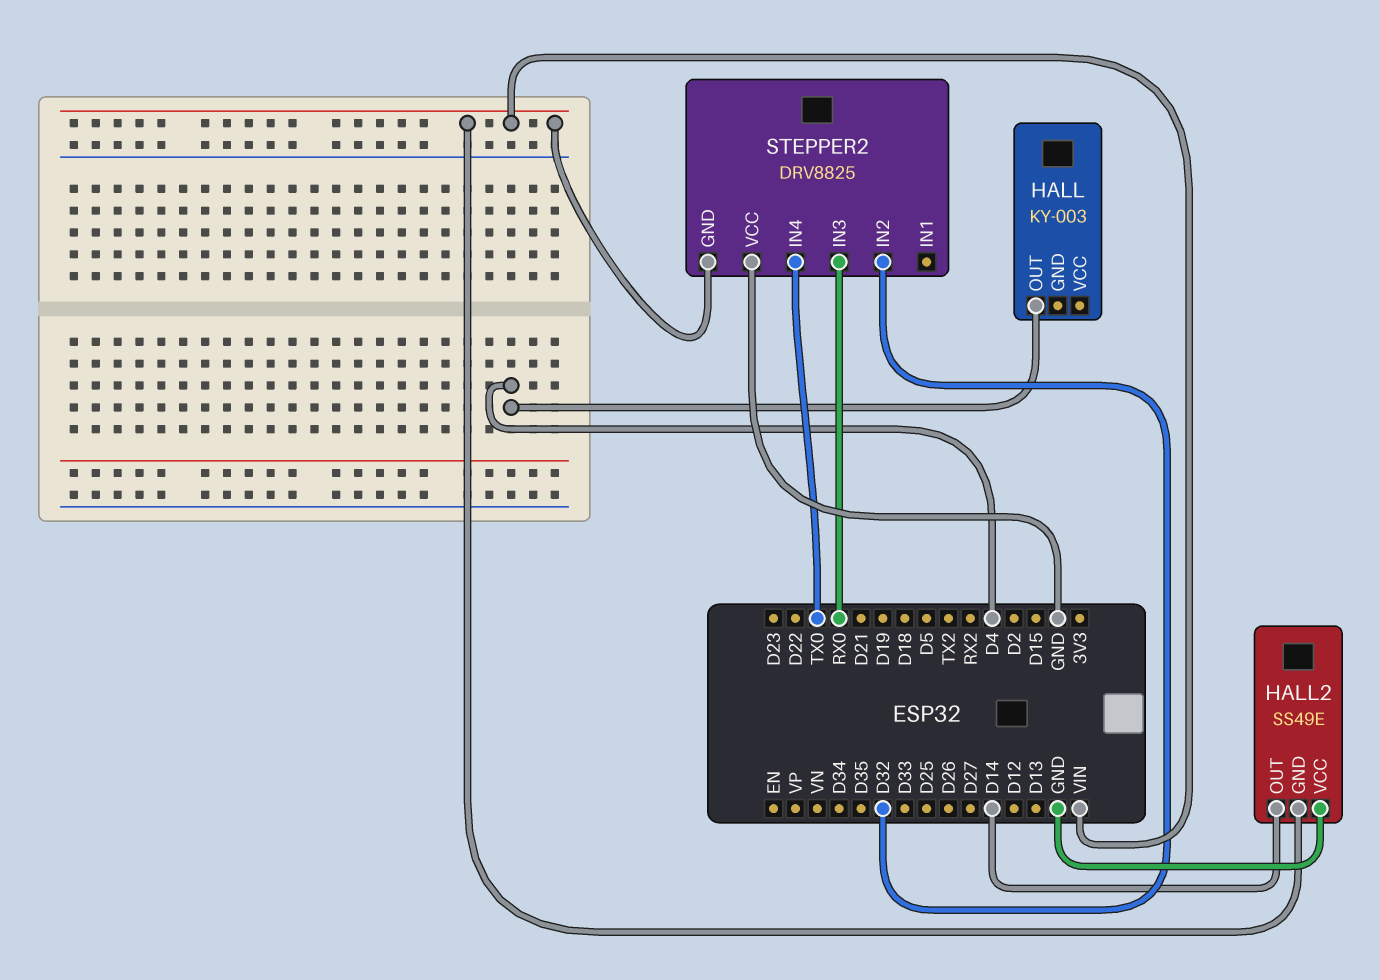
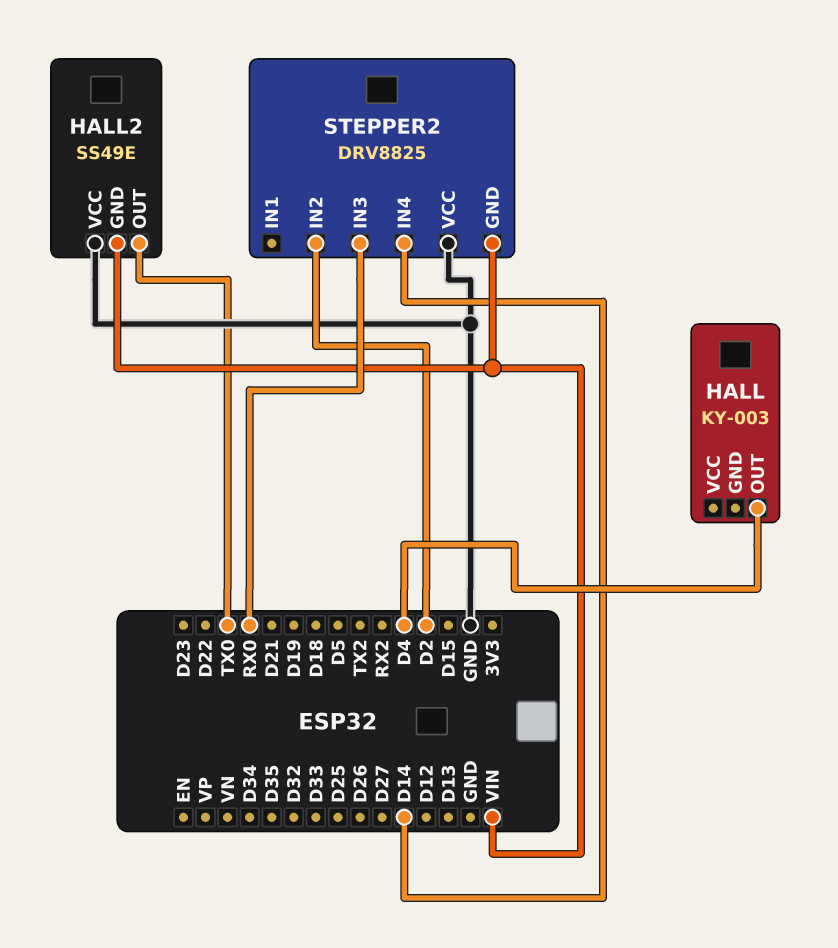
HALL2 pin OUT: D14 -> TX0
STEPPER2 pin IN2: D32 -> D2
STEPPER2 pin IN4: TX0 -> D14

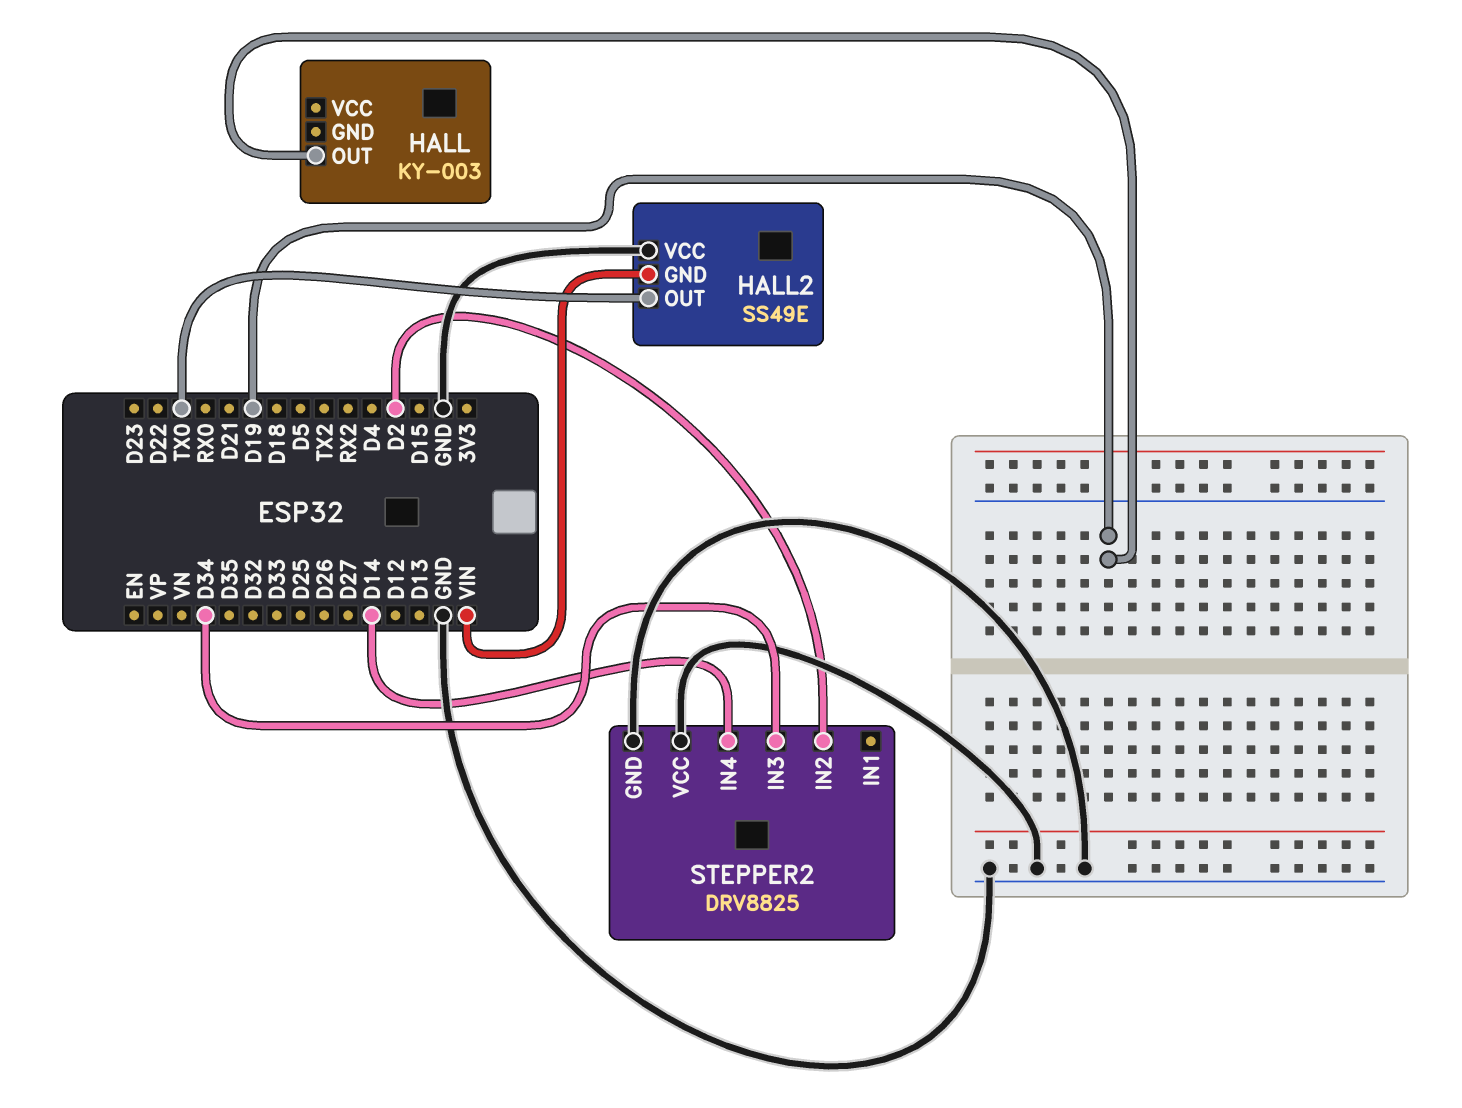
HALL pin OUT: D4 -> D19
STEPPER2 pin GND: VIN -> GND
STEPPER2 pin IN3: RX0 -> D34

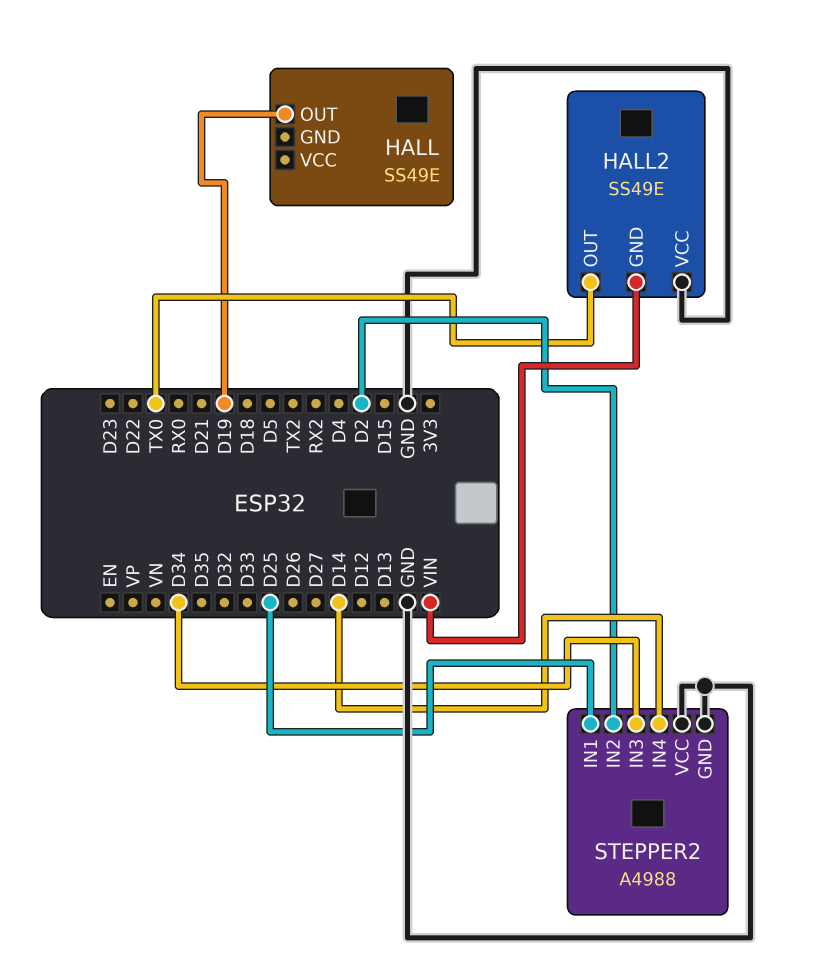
HALL: KY-003 -> SS49E
STEPPER2: DRV8825 -> A4988
STEPPER2 pin IN1: none -> D25

